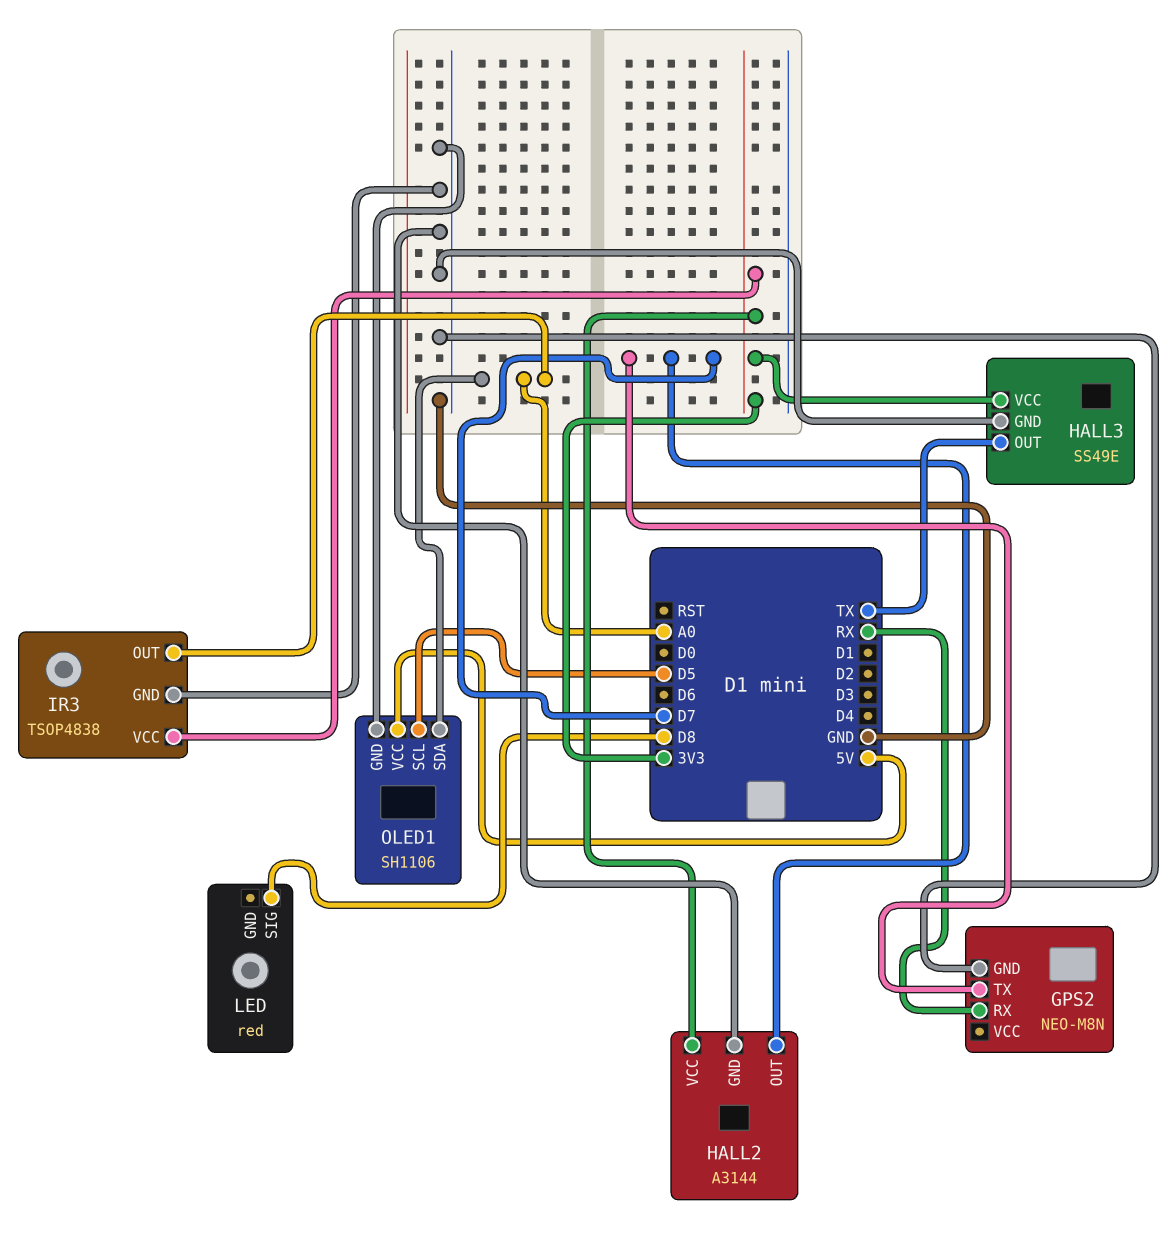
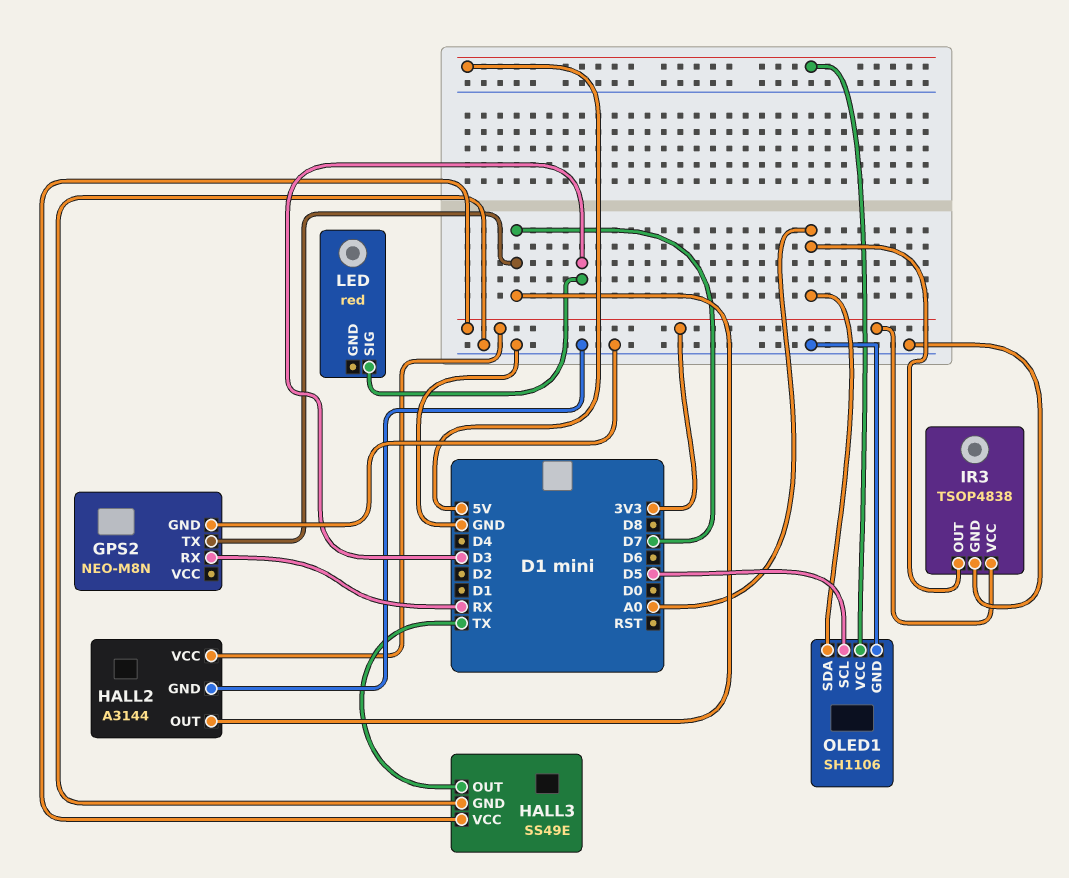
LED pin SIG: D8 -> D3

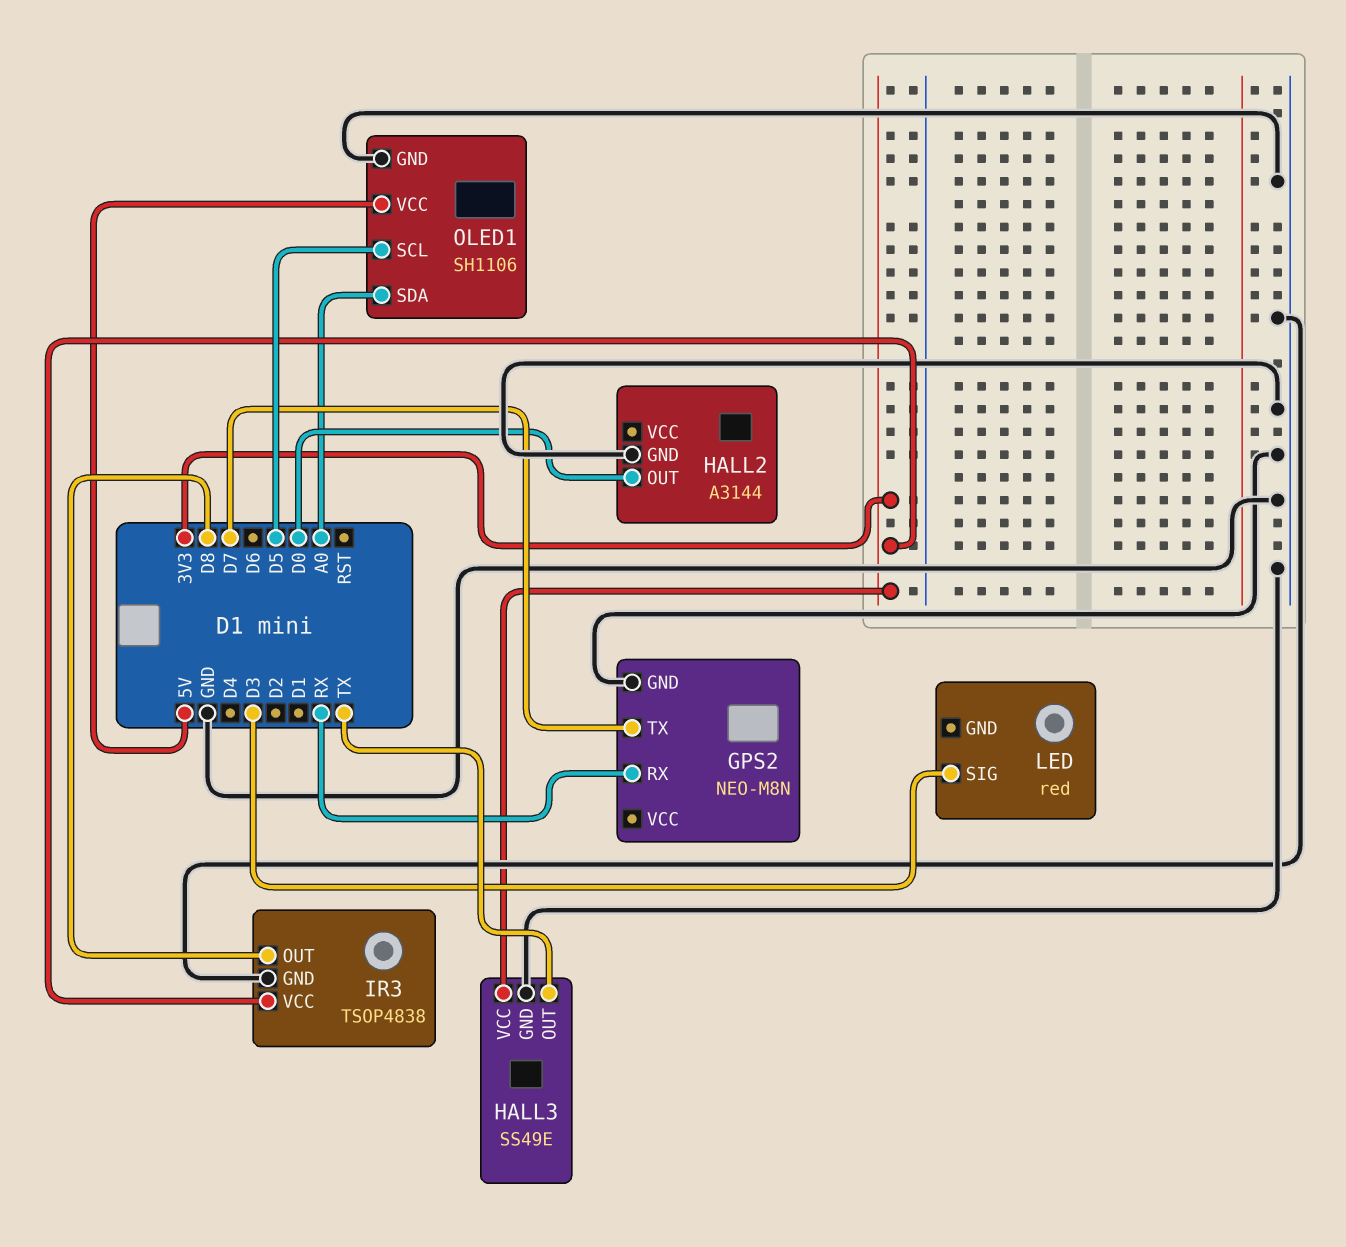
HALL2 pin OUT: D7 -> D0
HALL2 pin VCC: 3V3 -> none
IR3 pin OUT: A0 -> D8

